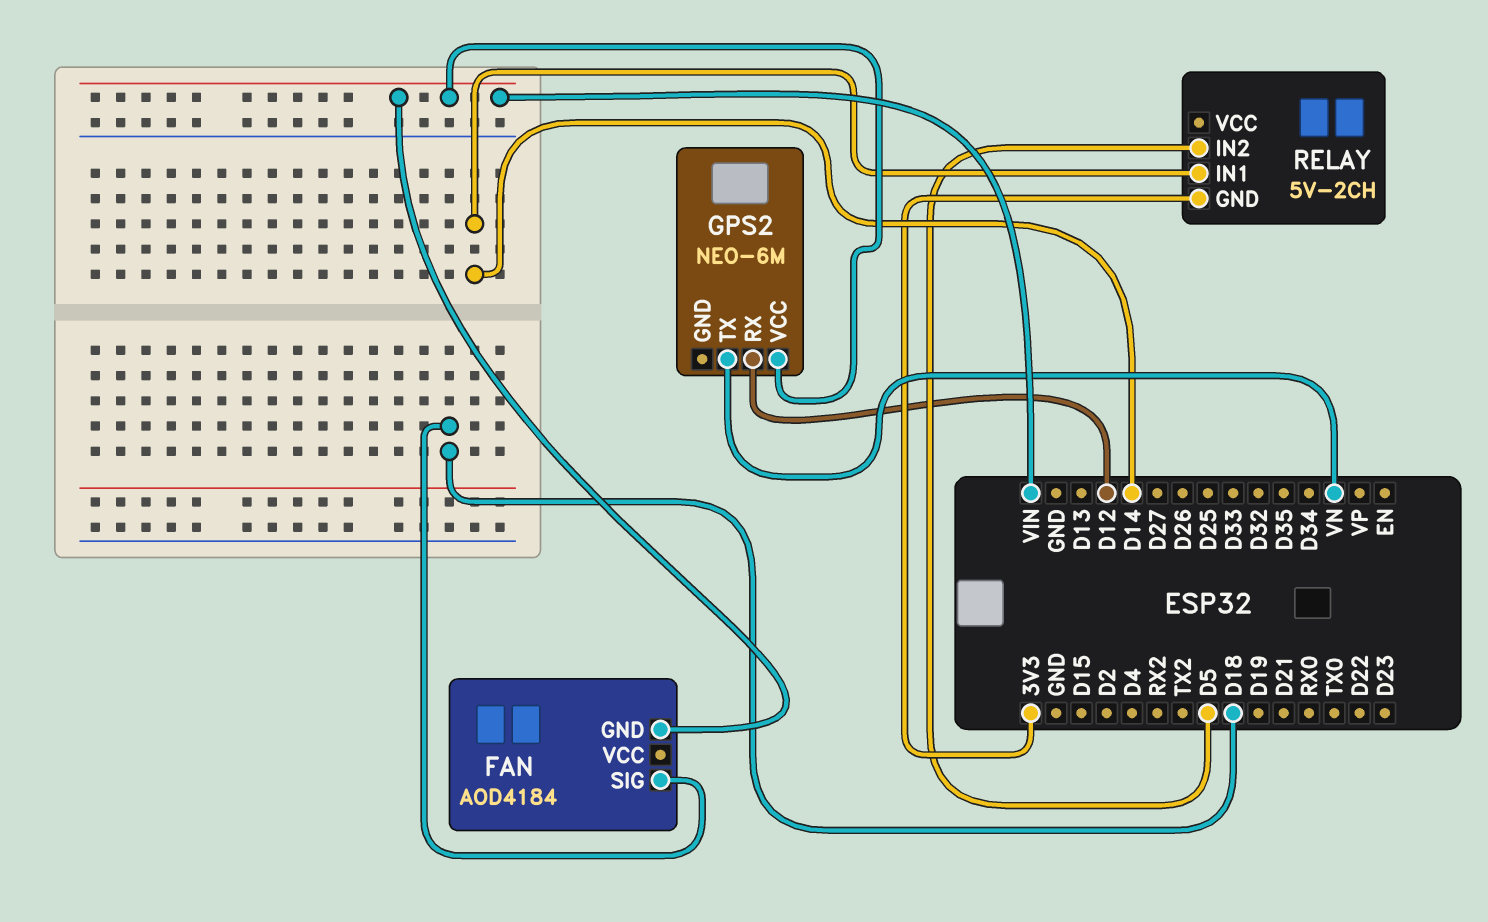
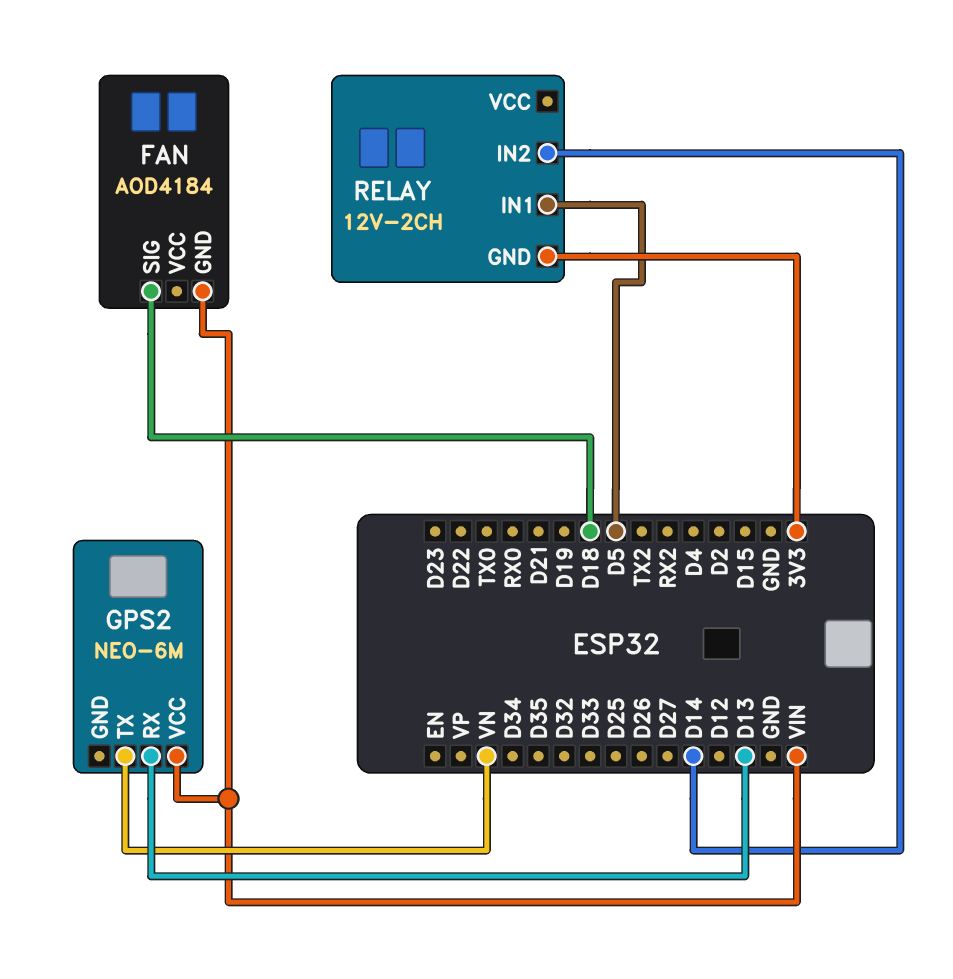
GPS2 pin RX: D12 -> D13
RELAY: 5V-2CH -> 12V-2CH
RELAY pin IN1: D14 -> D5
RELAY pin IN2: D5 -> D14

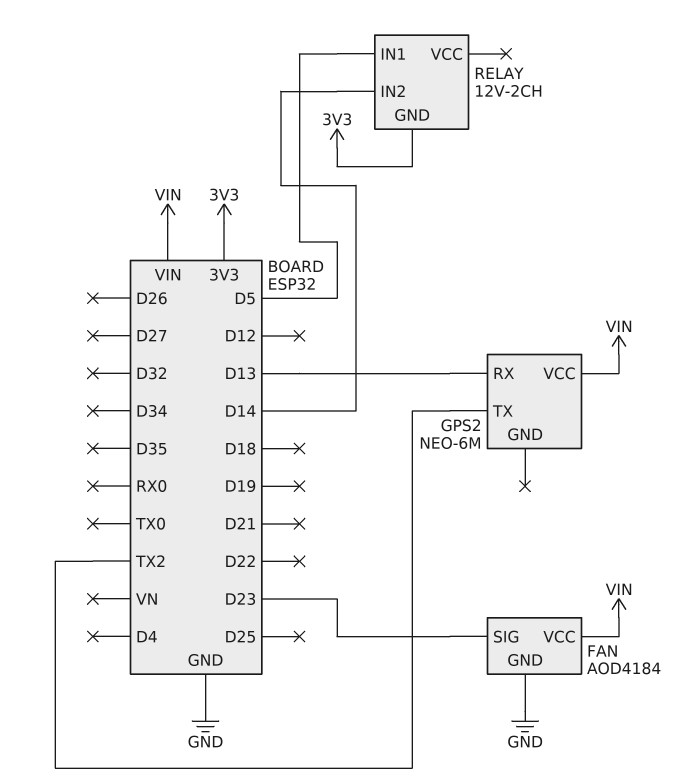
FAN pin GND: VIN -> GND
FAN pin SIG: D18 -> D23
FAN pin VCC: none -> VIN
GPS2 pin TX: VN -> TX2

